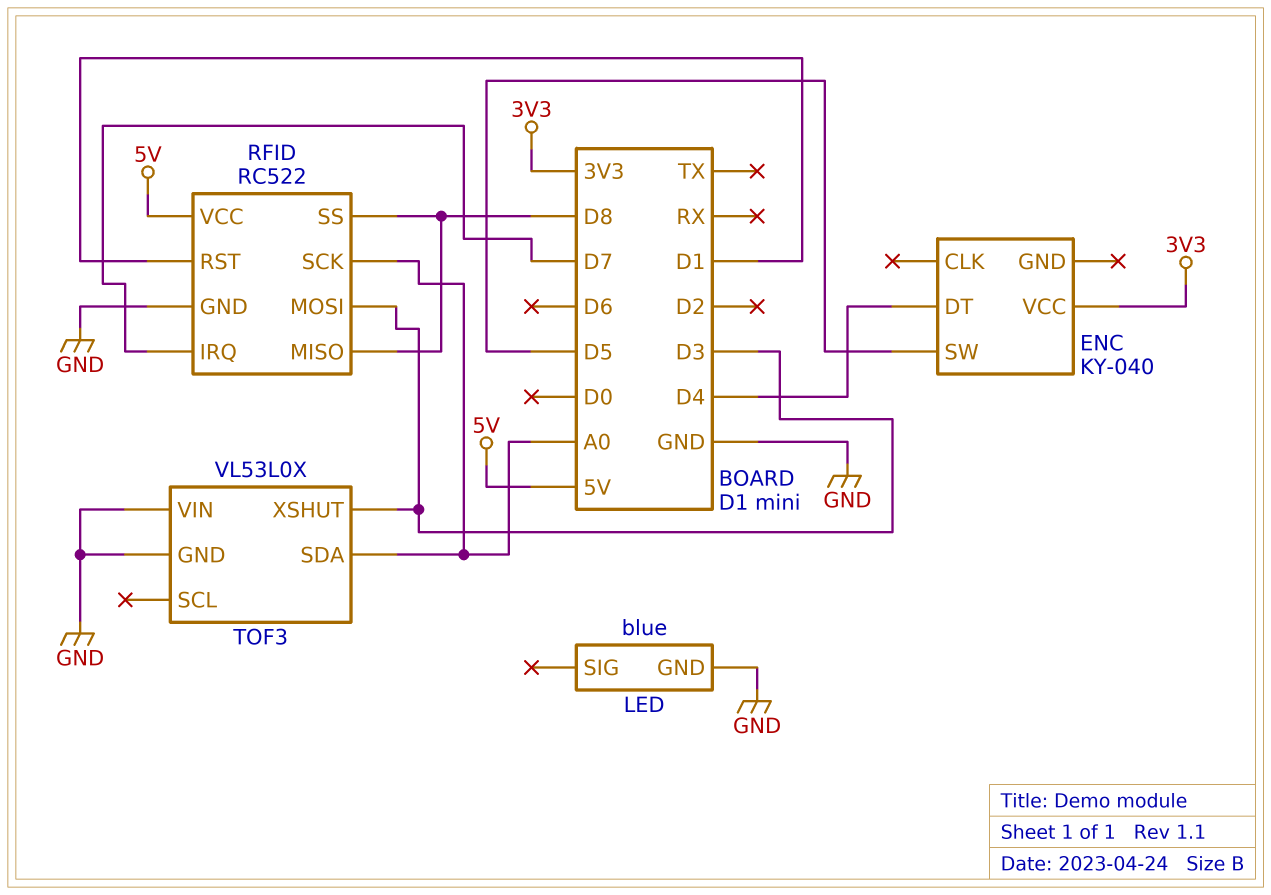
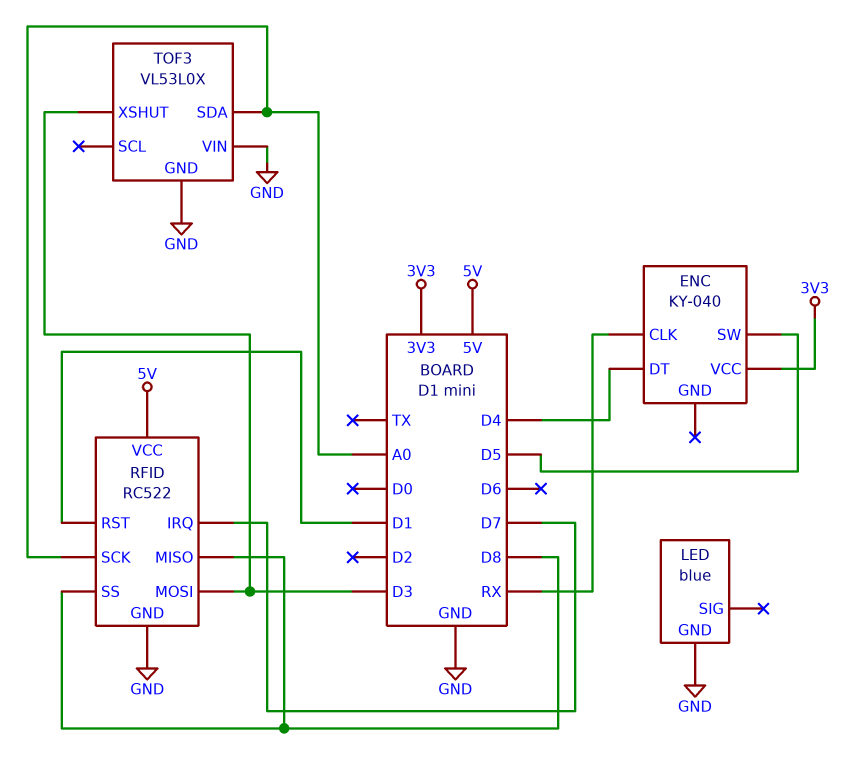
ENC pin CLK: none -> RX

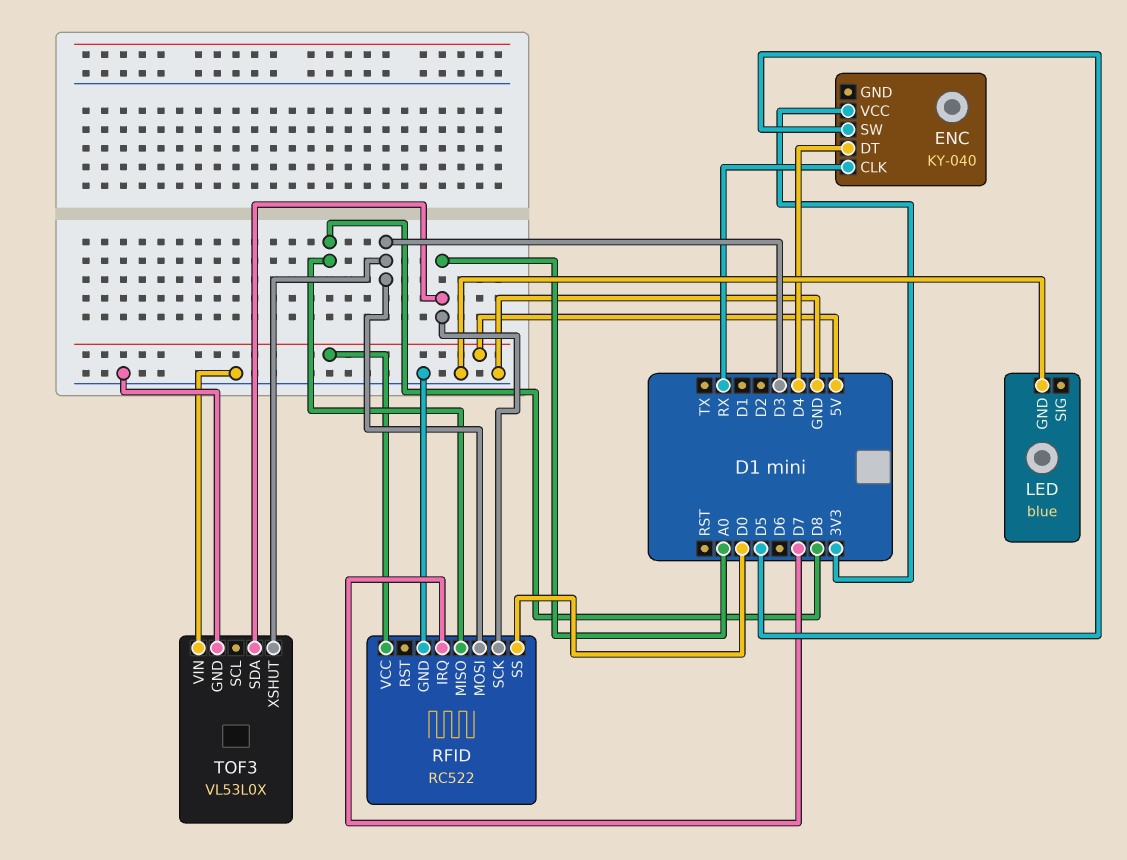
RFID pin RST: D1 -> none
RFID pin SS: D8 -> D0

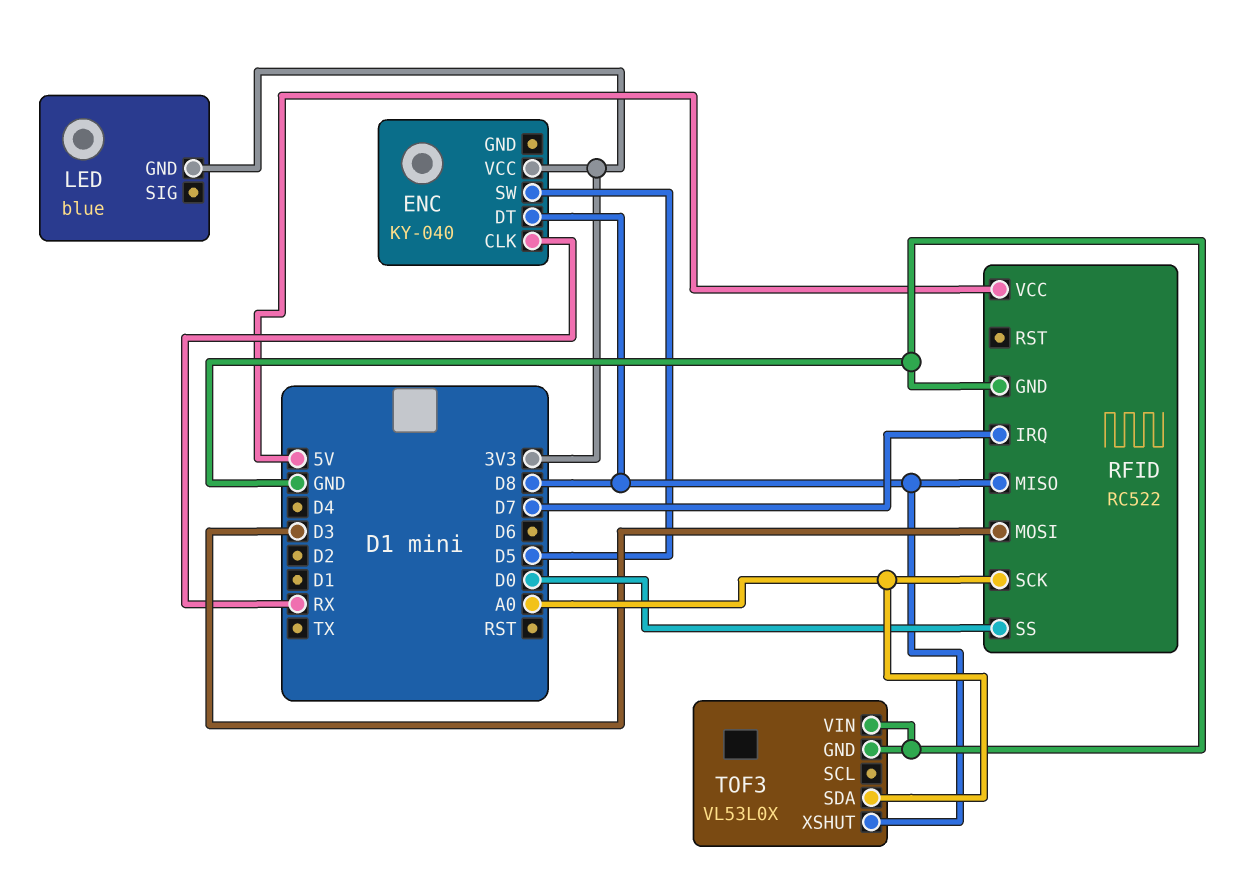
ENC pin DT: D4 -> D8
LED pin GND: GND -> 3V3
TOF3 pin XSHUT: D3 -> D8

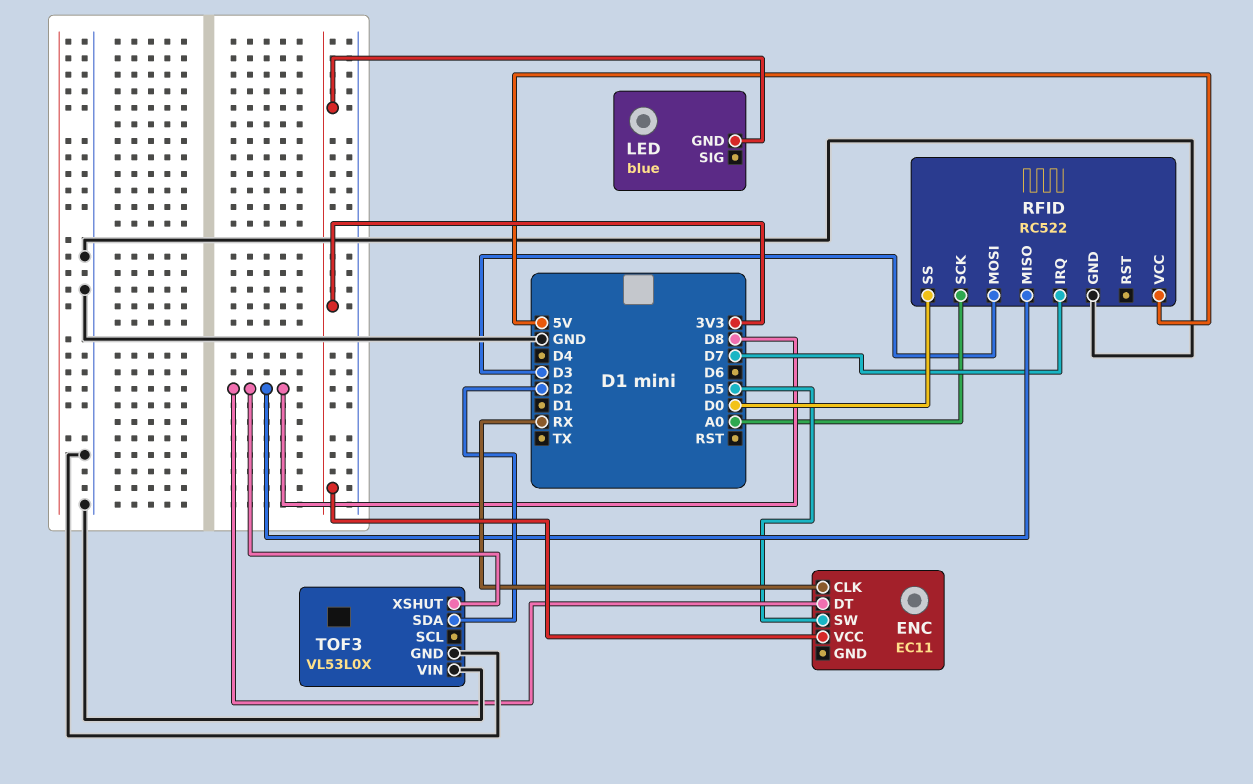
ENC: KY-040 -> EC11
TOF3 pin SDA: A0 -> D2

